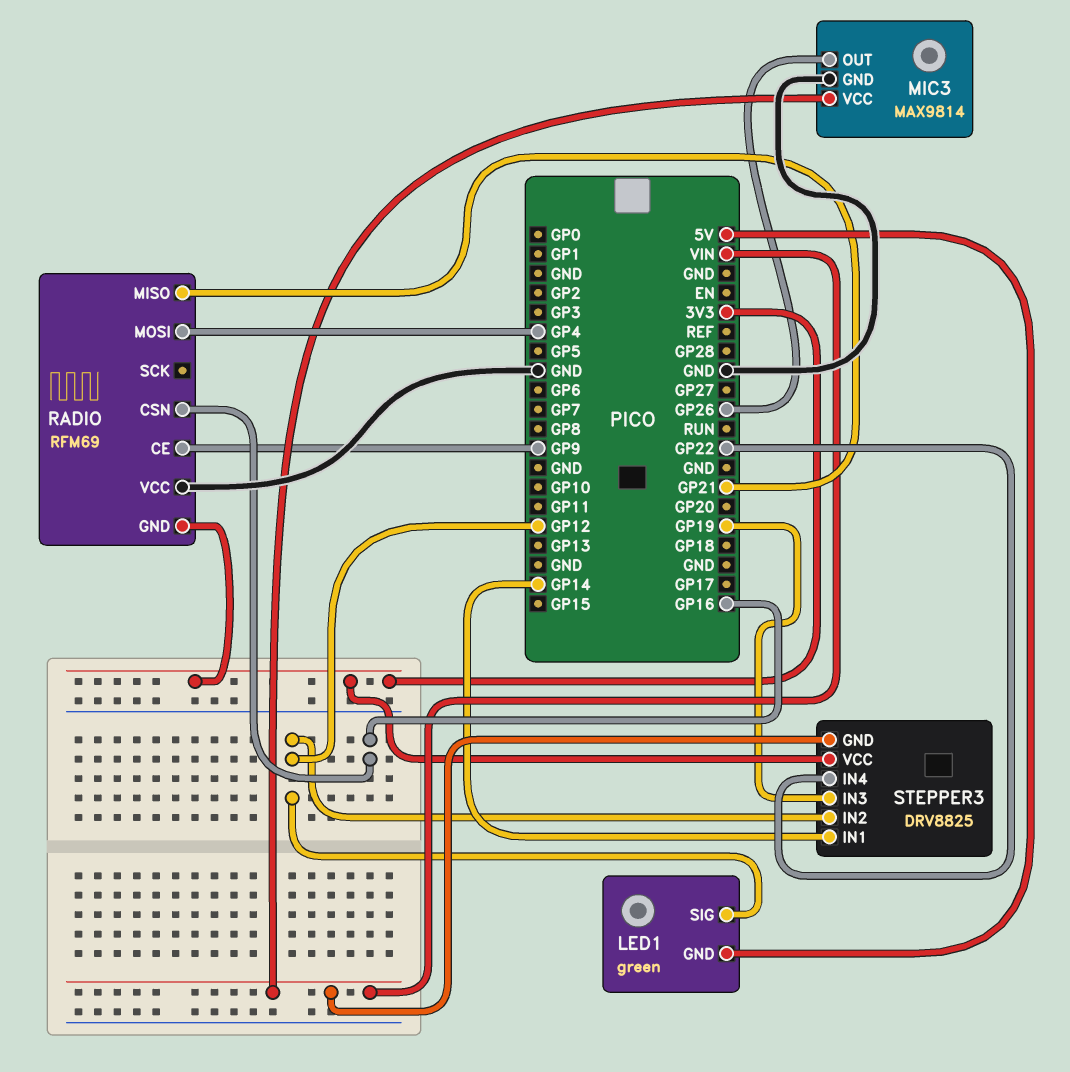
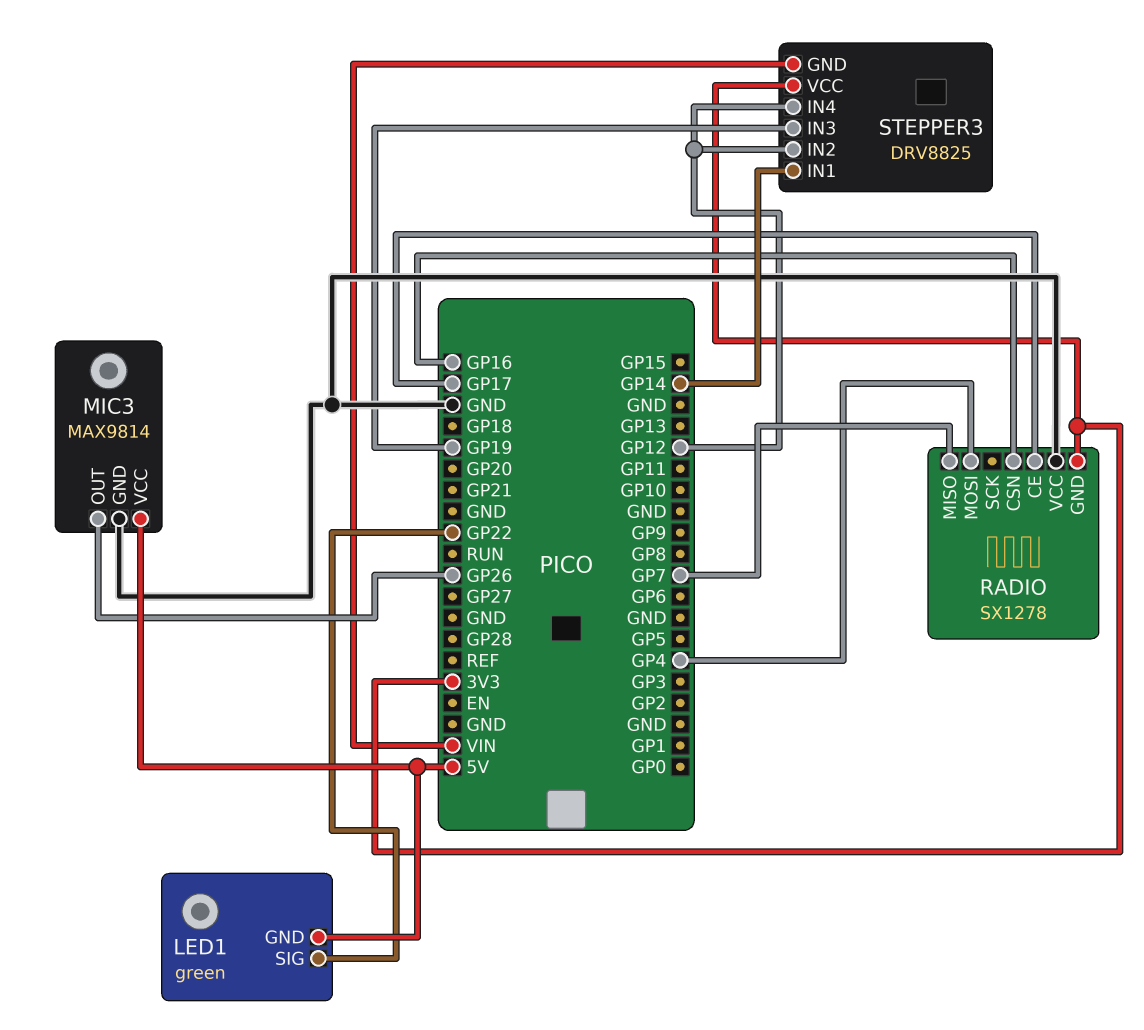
LED1 pin SIG: GP12 -> GP22
MIC3 pin VCC: VIN -> 5V
RADIO: RFM69 -> SX1278
RADIO pin CE: GP9 -> GP17
RADIO pin MISO: GP21 -> GP7
STEPPER3 pin IN4: GP22 -> GP12

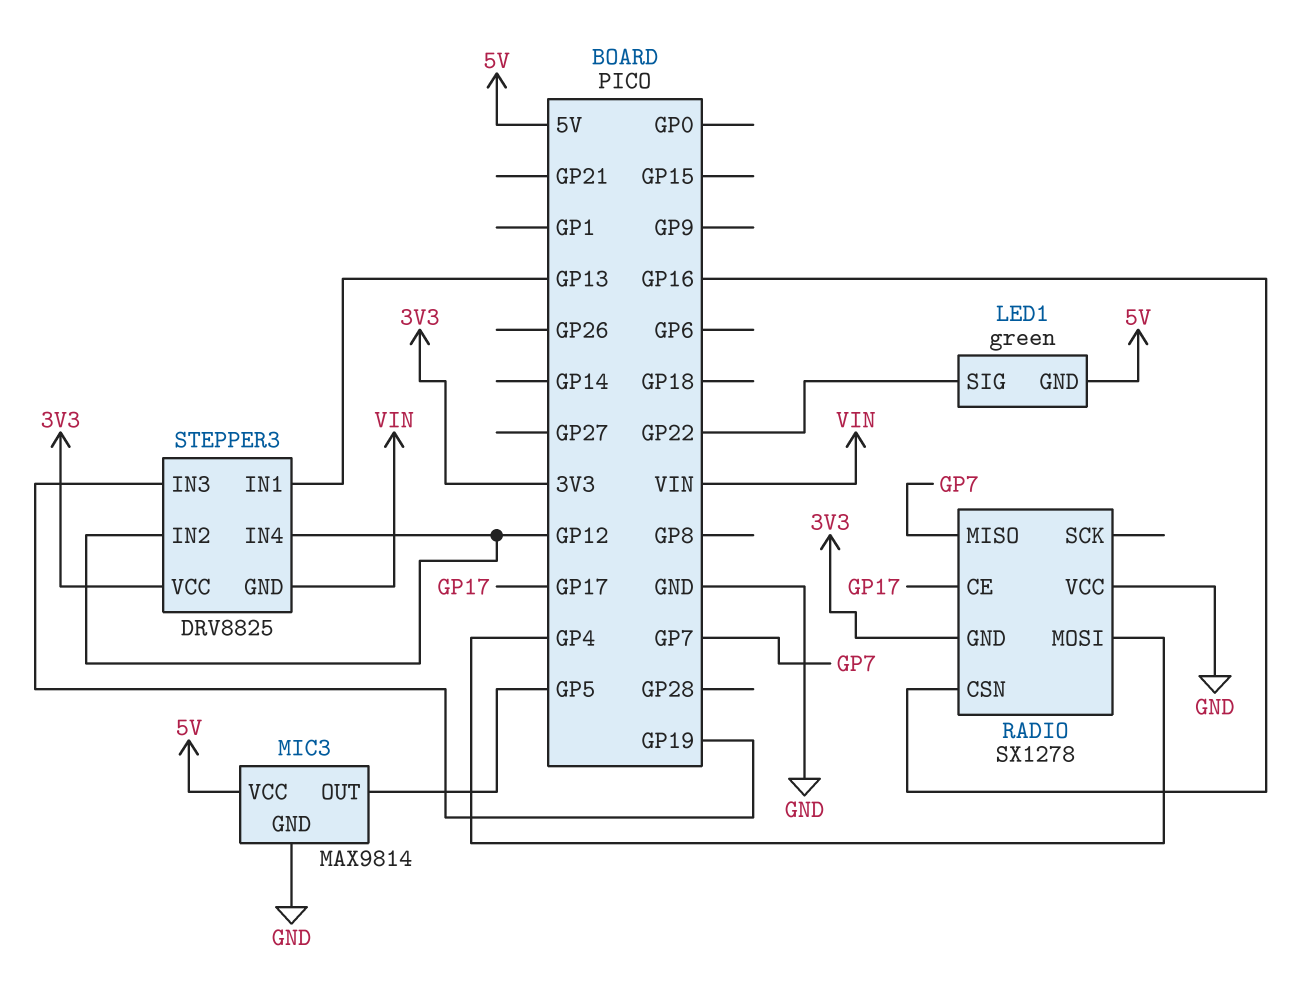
MIC3 pin OUT: GP26 -> GP5
STEPPER3 pin IN1: GP14 -> GP13

